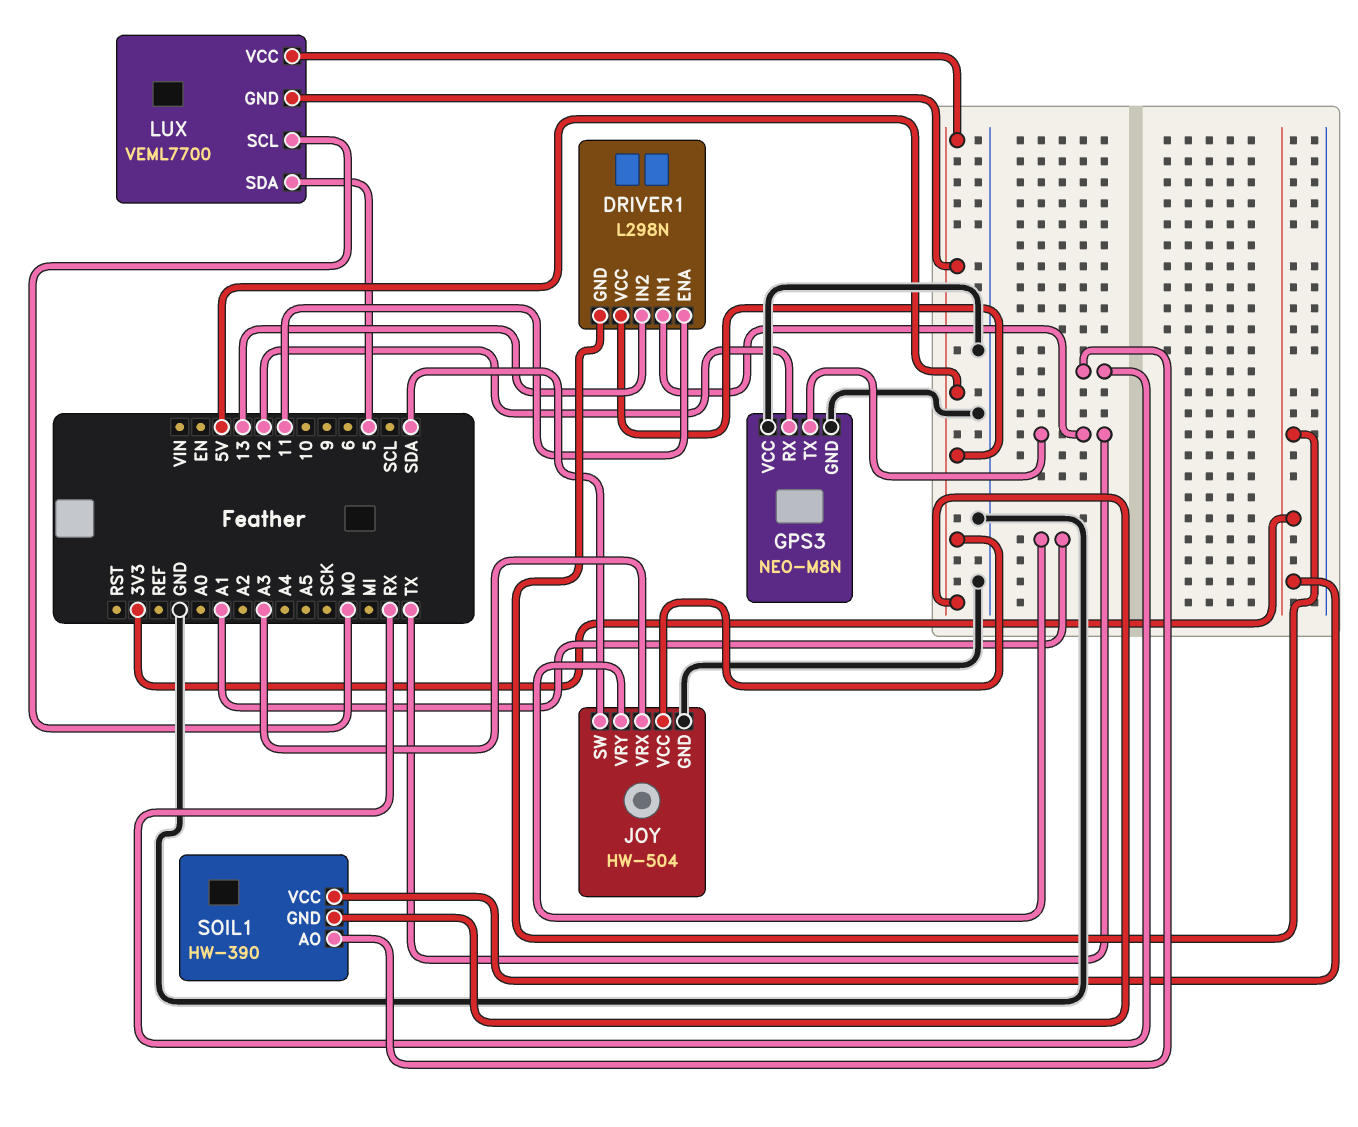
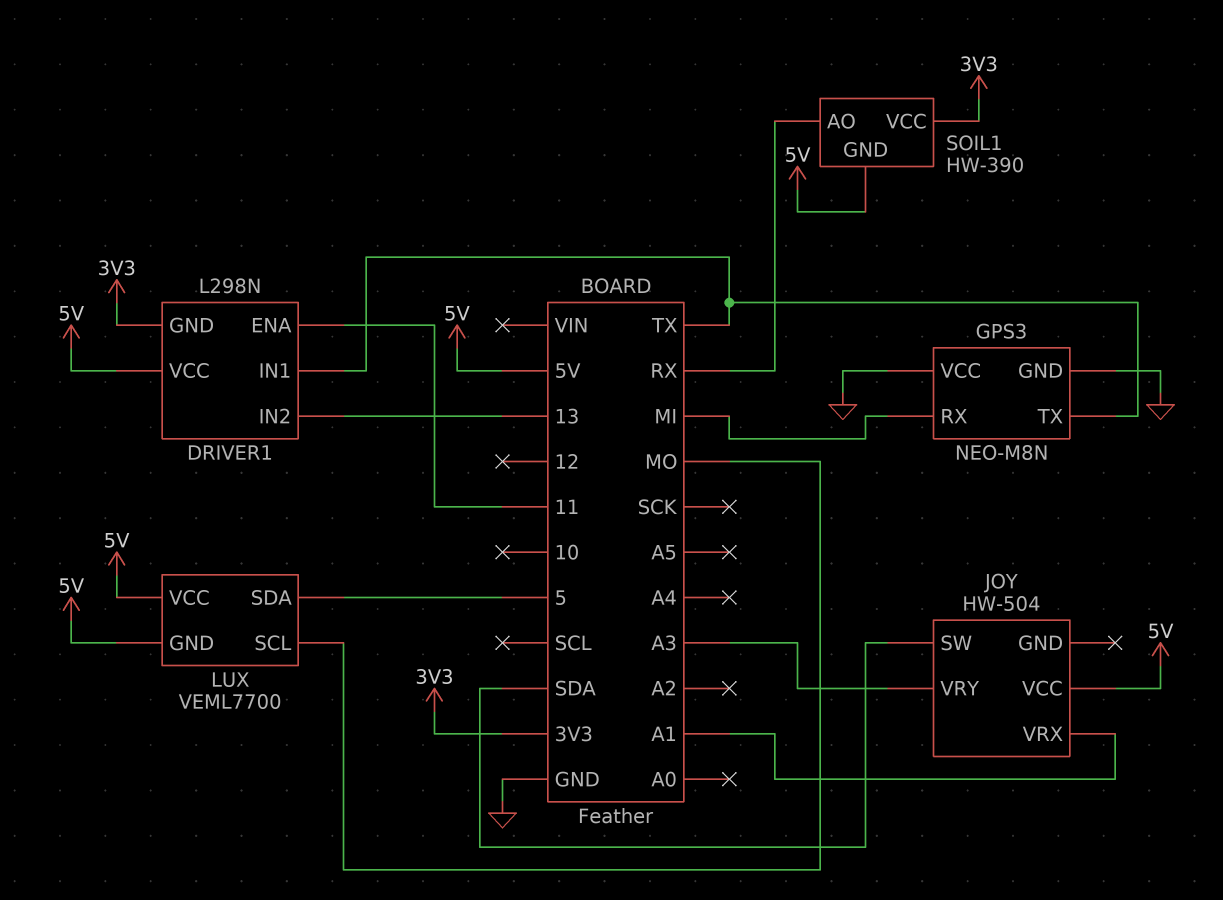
GPS3 pin RX: 12 -> MI
JOY pin GND: GND -> none
JOY pin VRX: A3 -> A1
JOY pin VRY: A1 -> A3

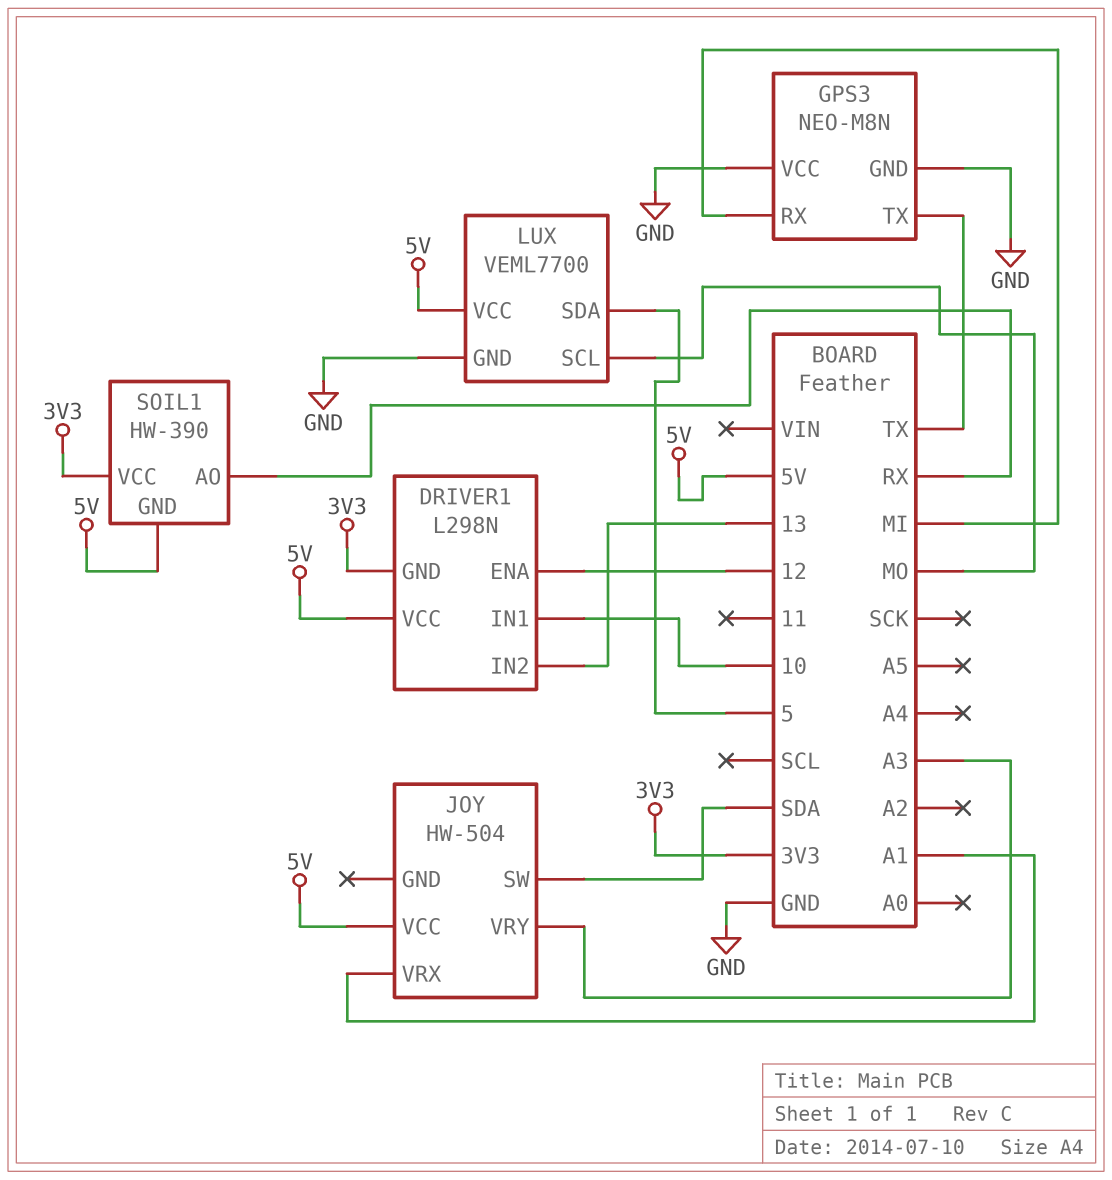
DRIVER1 pin ENA: 11 -> 12
DRIVER1 pin IN1: TX -> 10
LUX pin GND: 5V -> GND

